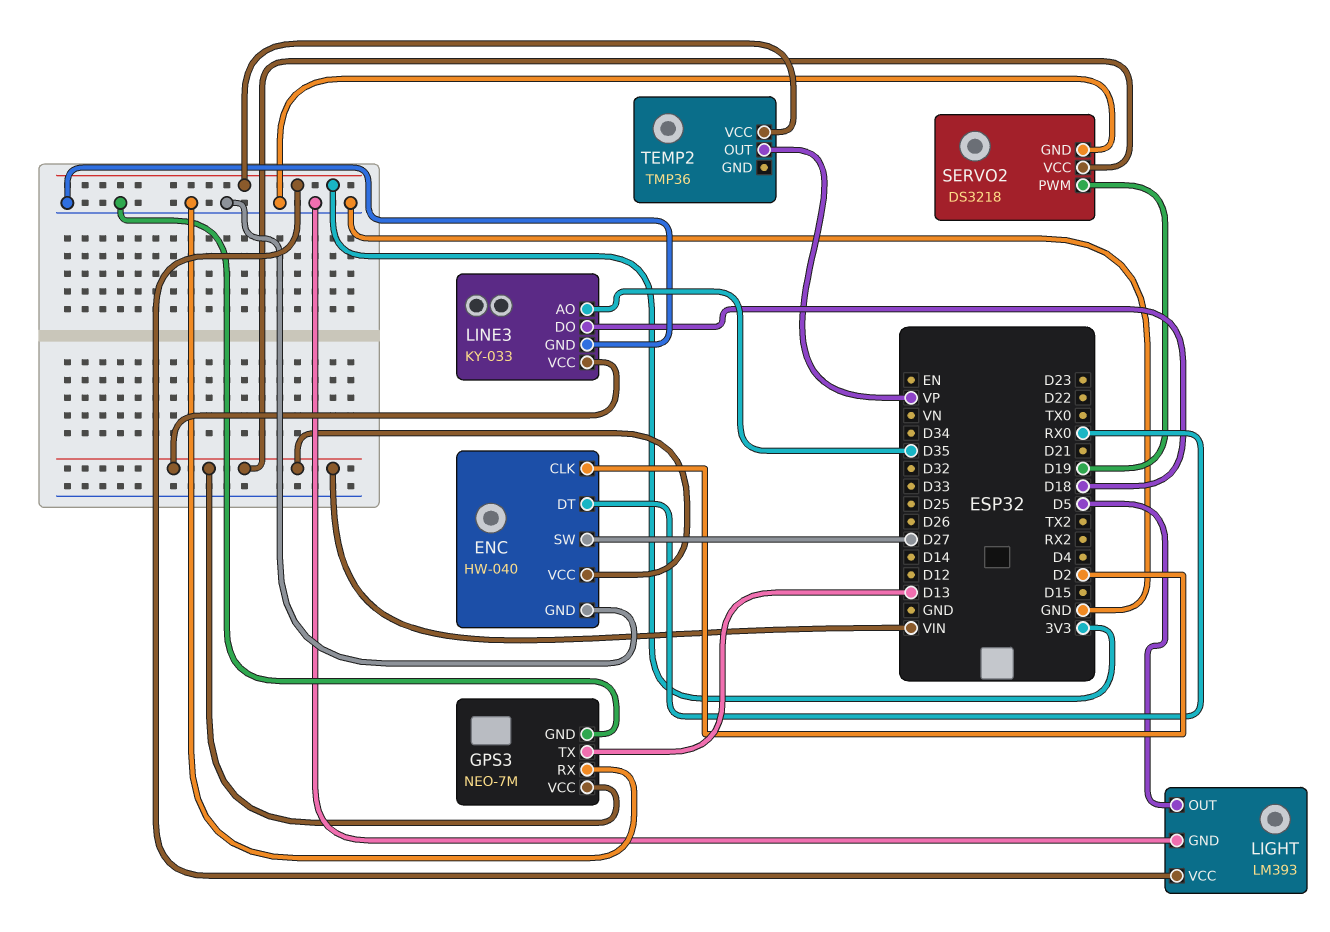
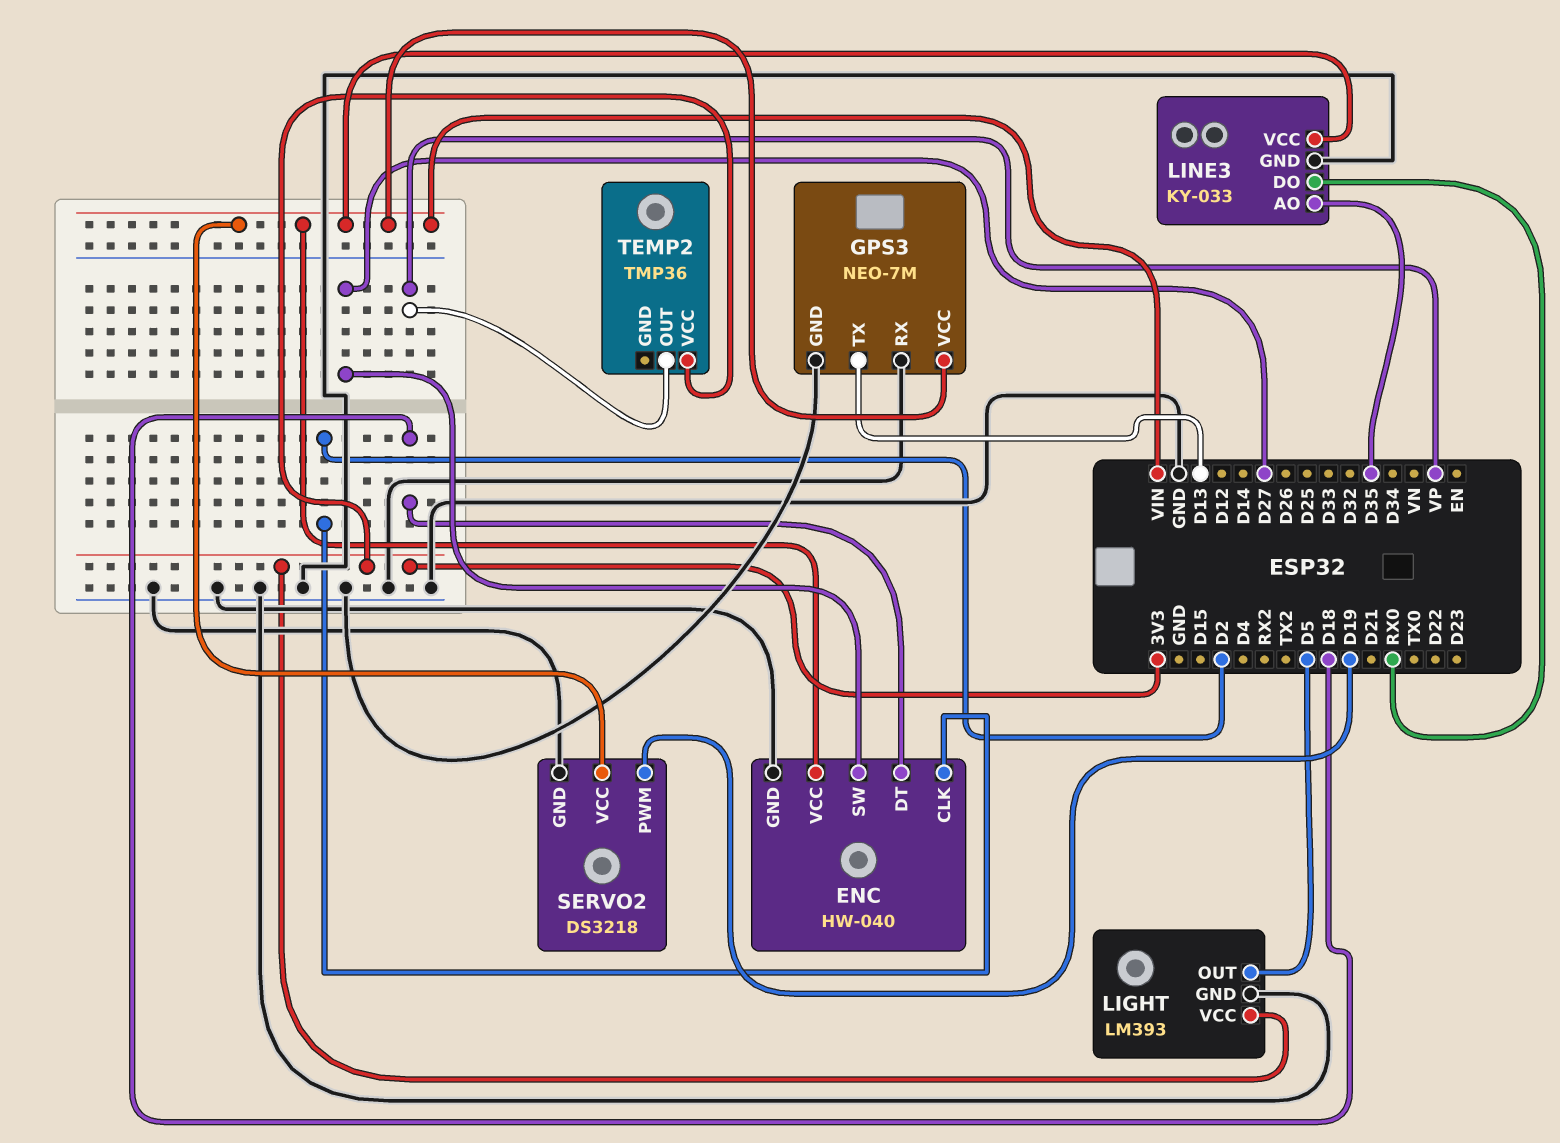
ENC pin DT: RX0 -> D18
LINE3 pin DO: D18 -> RX0

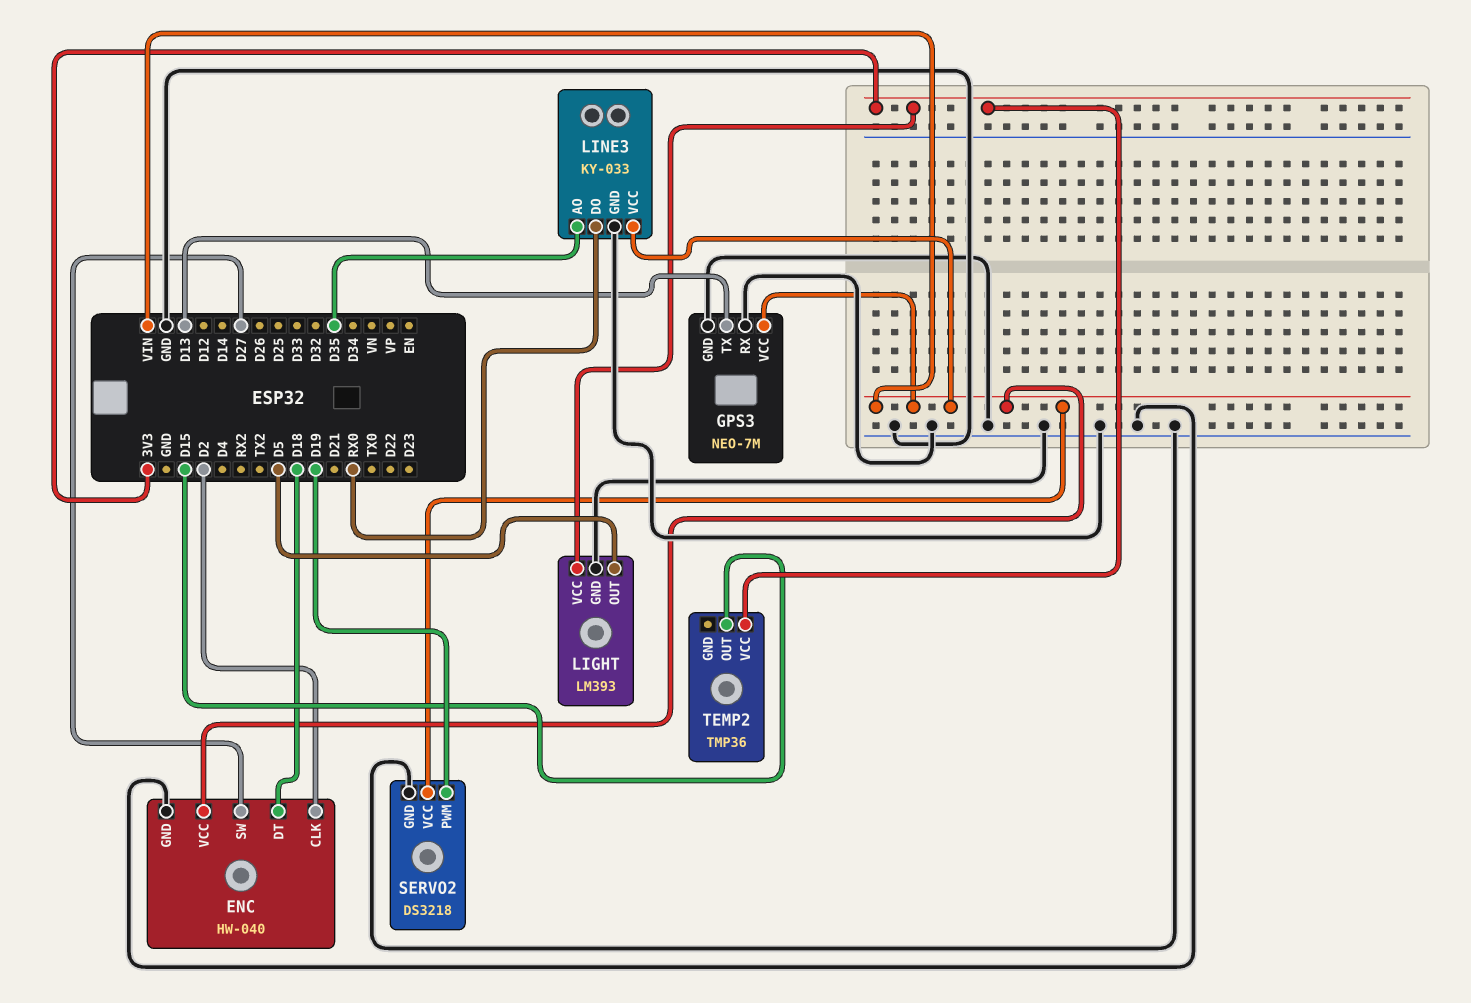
TEMP2 pin OUT: VP -> D15

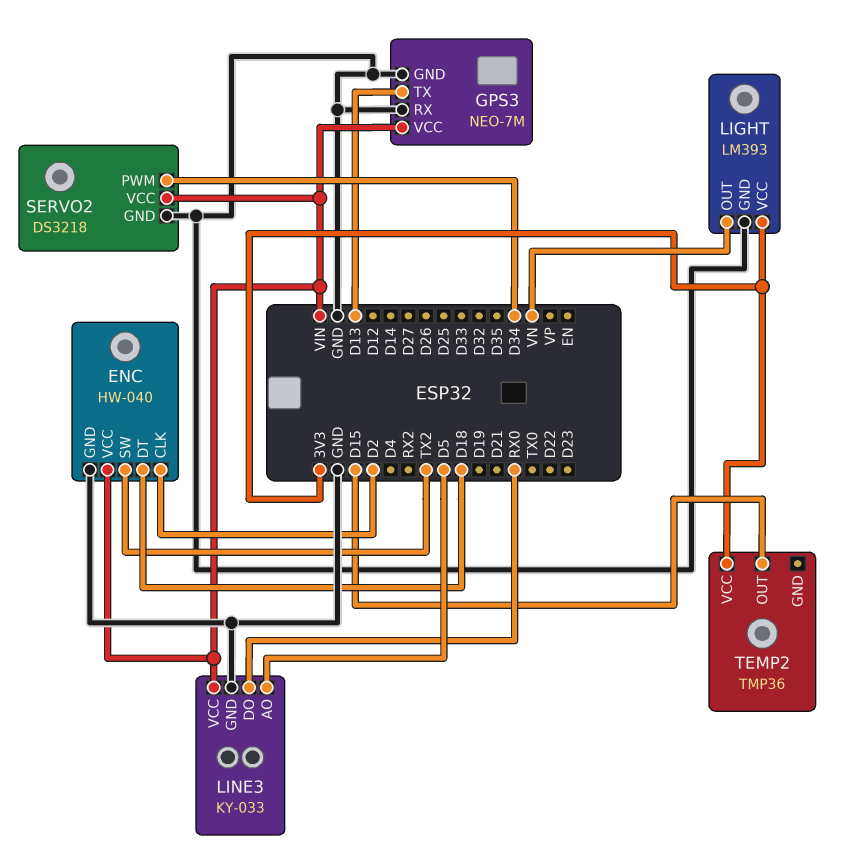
ENC pin SW: D27 -> TX2
LIGHT pin OUT: D5 -> VN
LINE3 pin AO: D35 -> D5
SERVO2 pin PWM: D19 -> D34

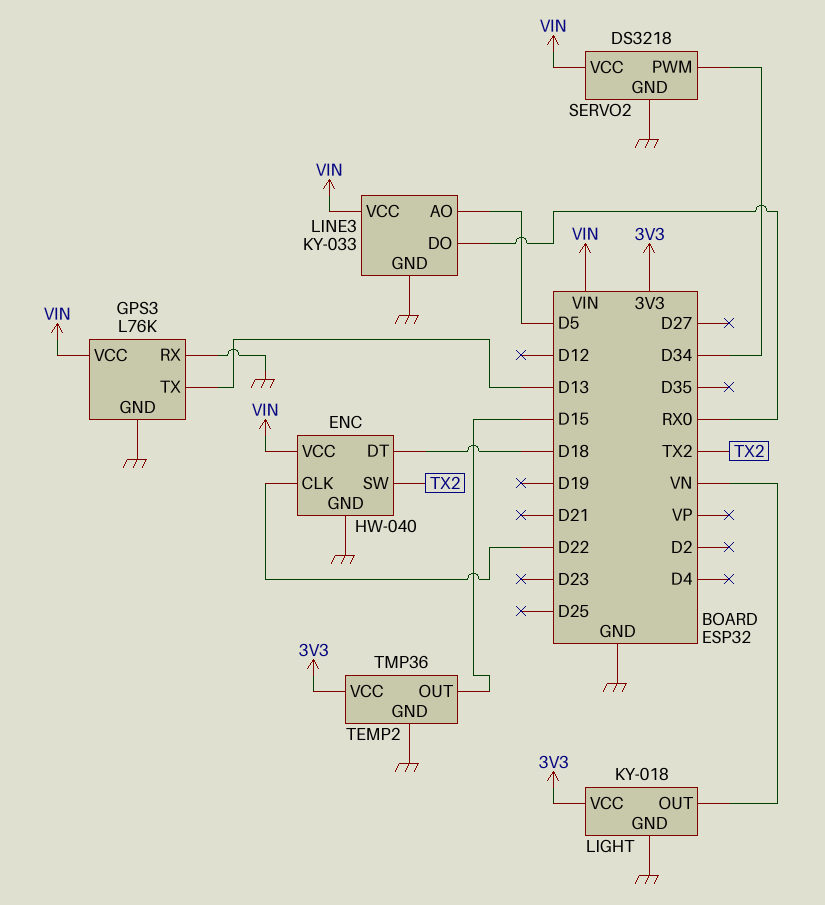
ENC pin CLK: D2 -> D22
GPS3: NEO-7M -> L76K
LIGHT: LM393 -> KY-018
TEMP2 pin GND: none -> GND

